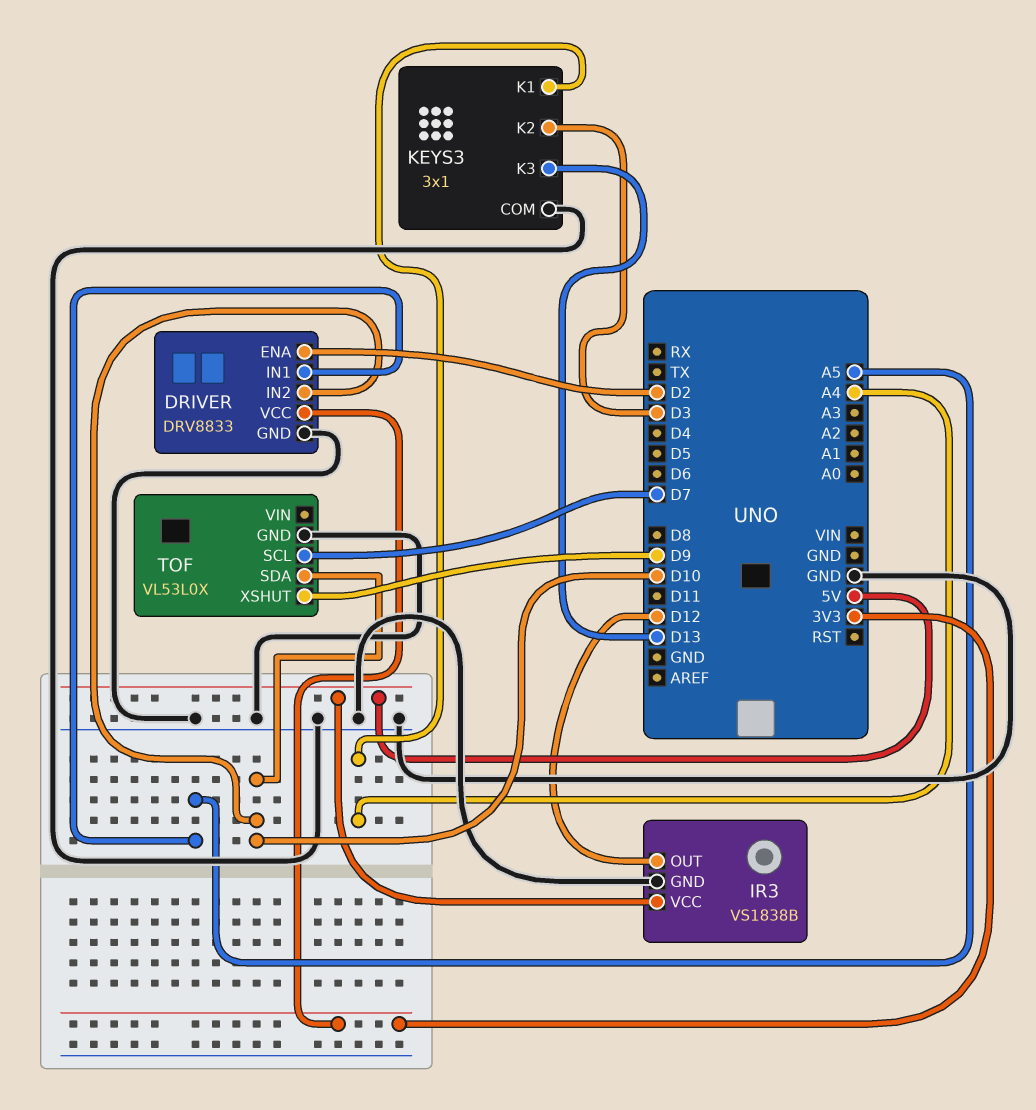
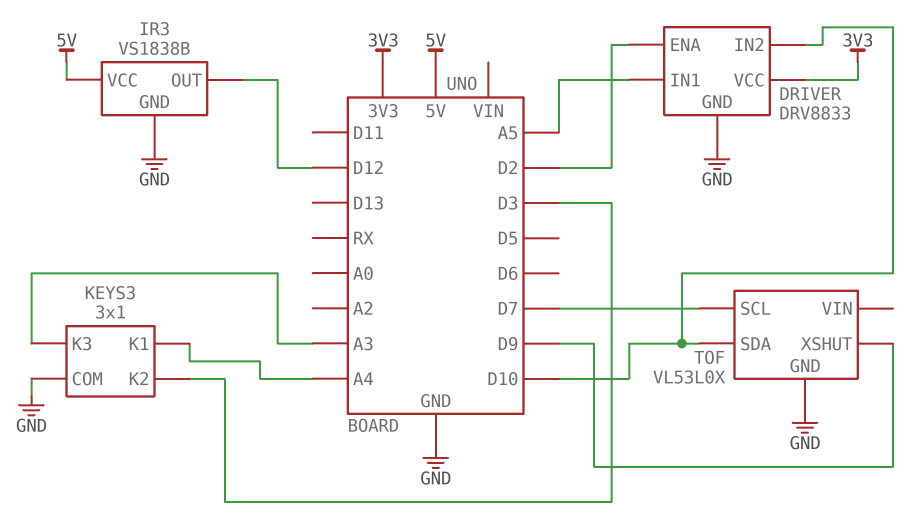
KEYS3 pin K3: D13 -> A3

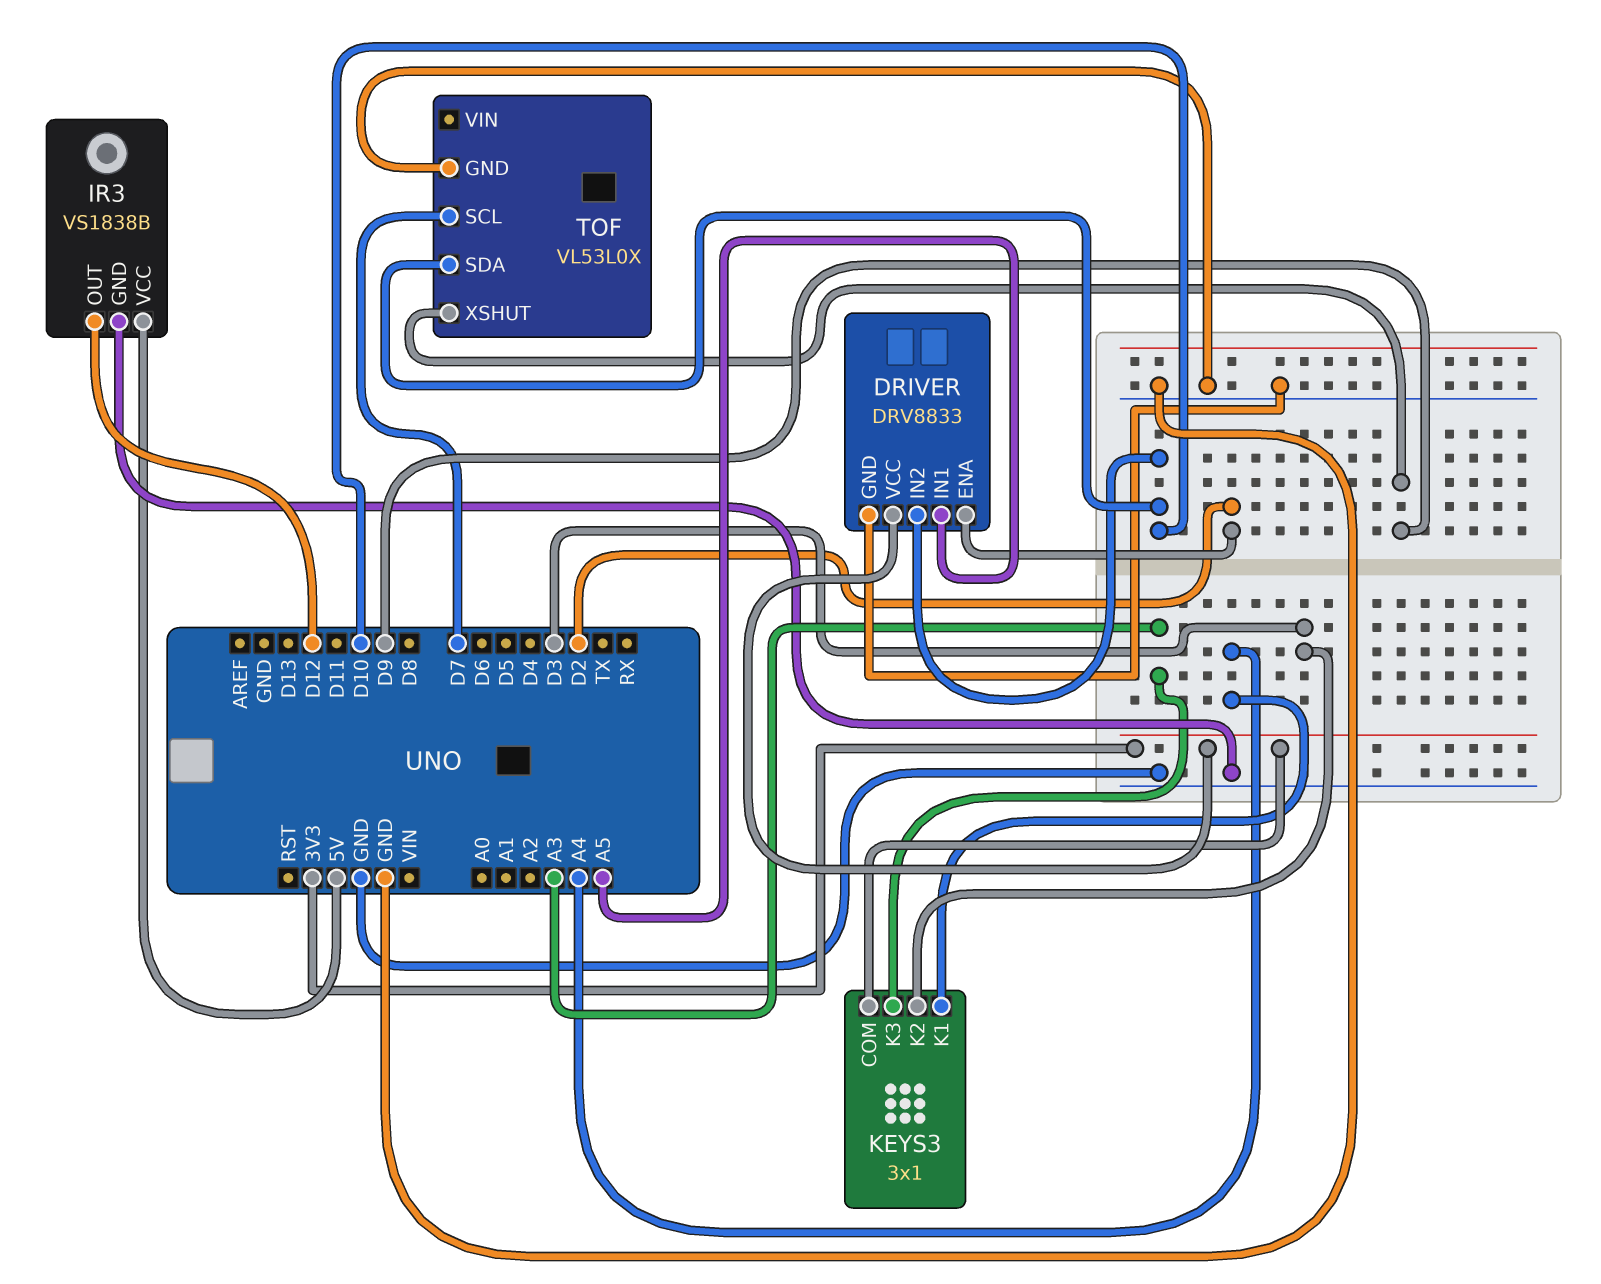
KEYS3 pin COM: GND -> 3V3

